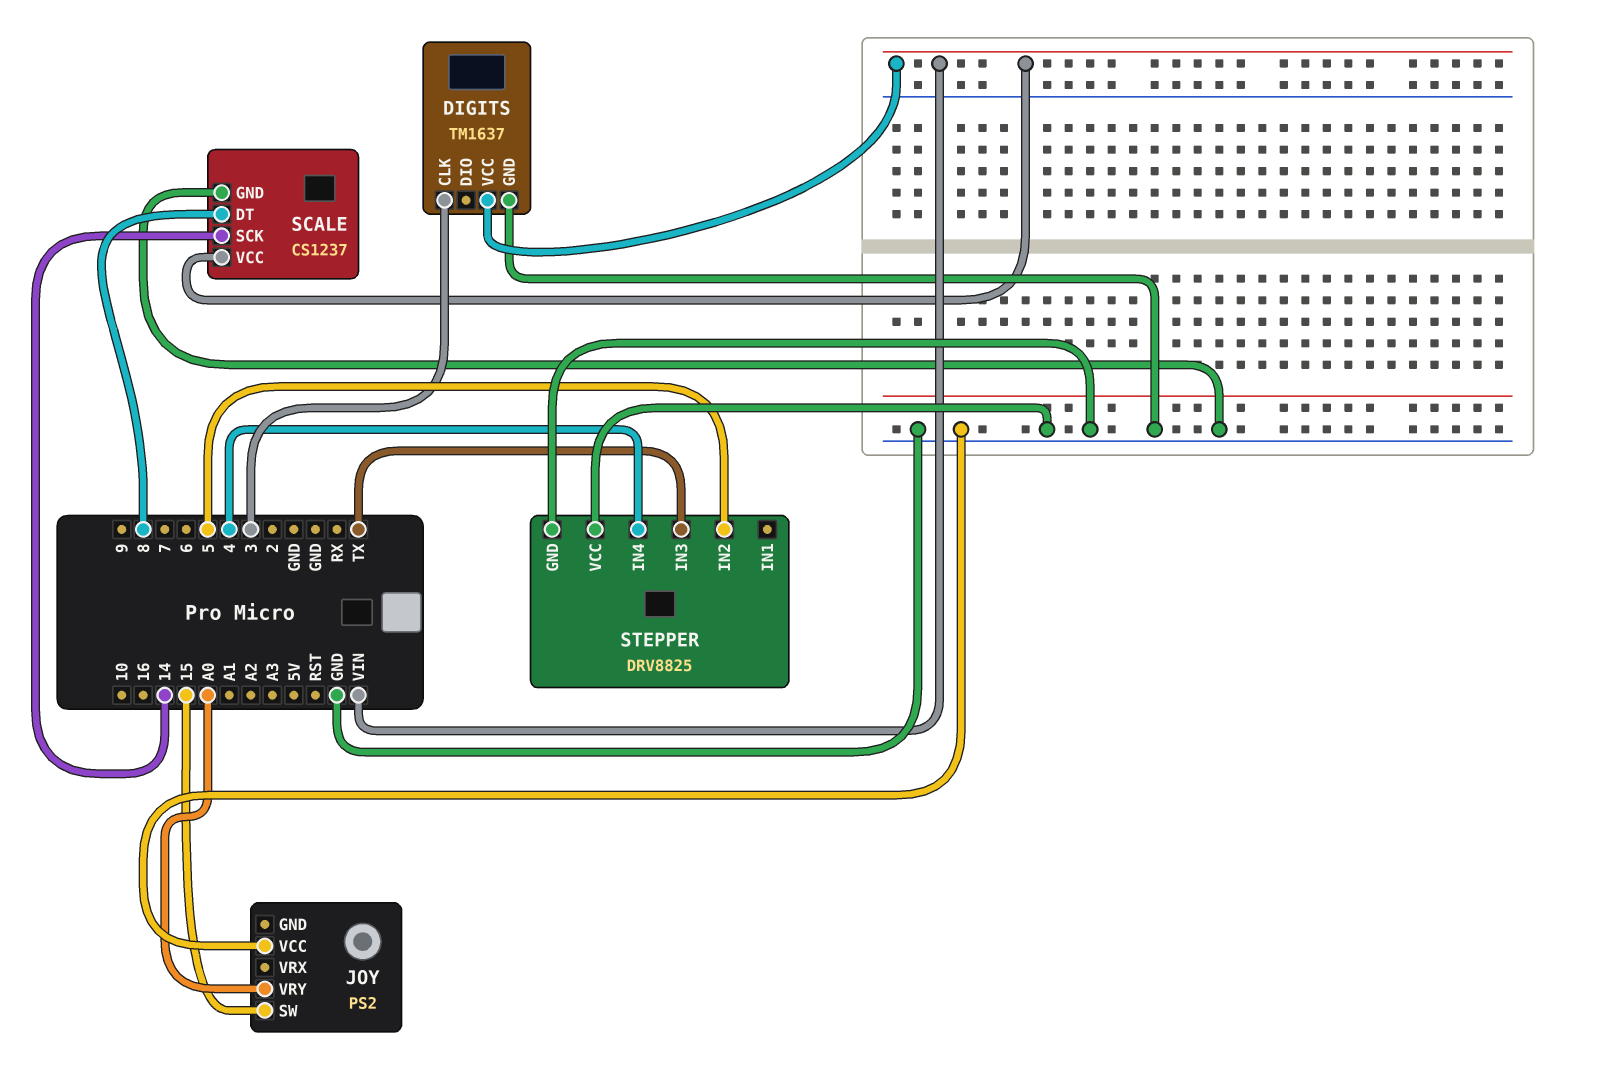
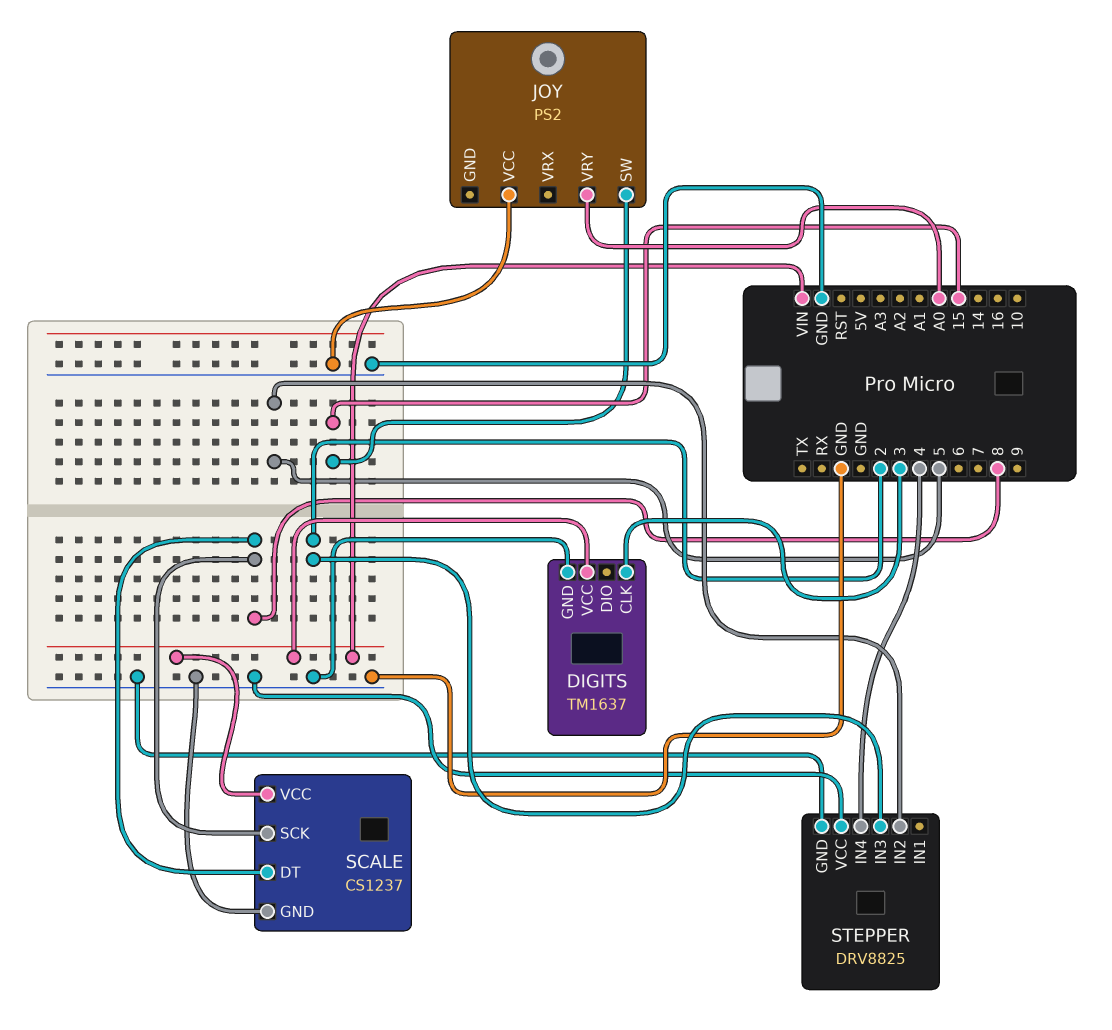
SCALE pin SCK: 14 -> 8
STEPPER pin IN3: TX -> 2

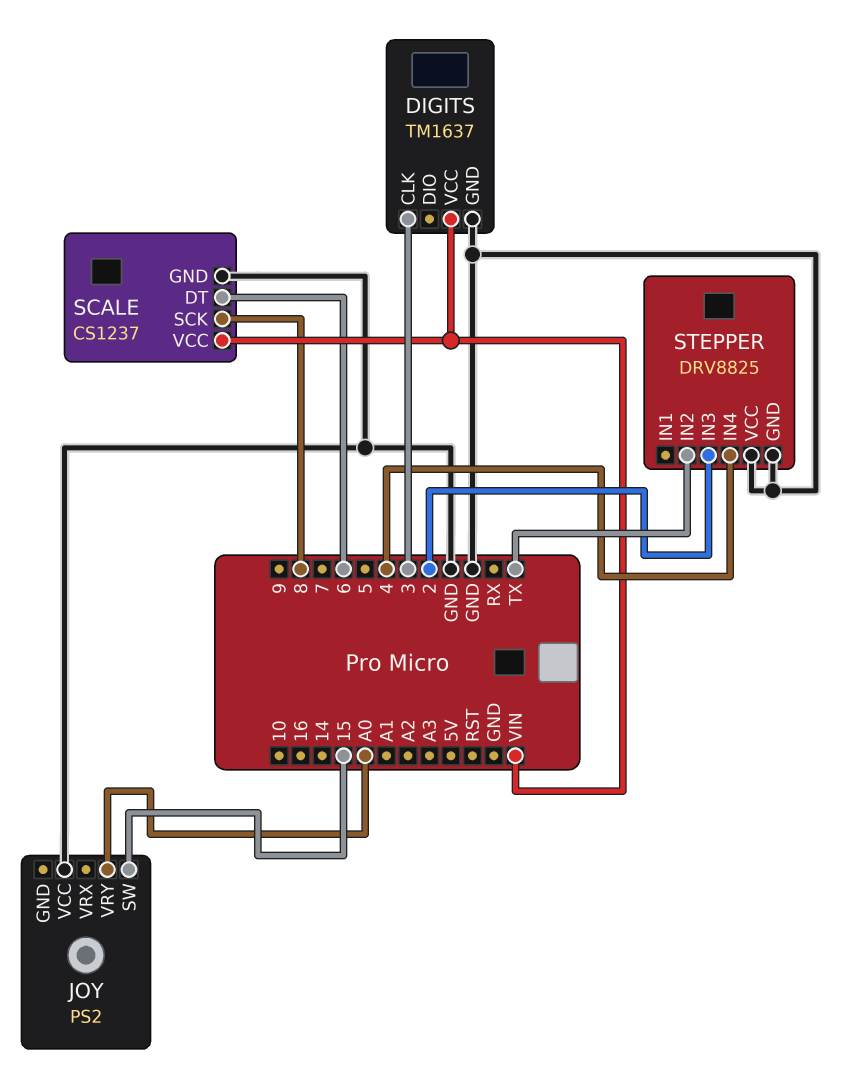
SCALE pin DT: 8 -> 6
STEPPER pin IN2: 5 -> TX

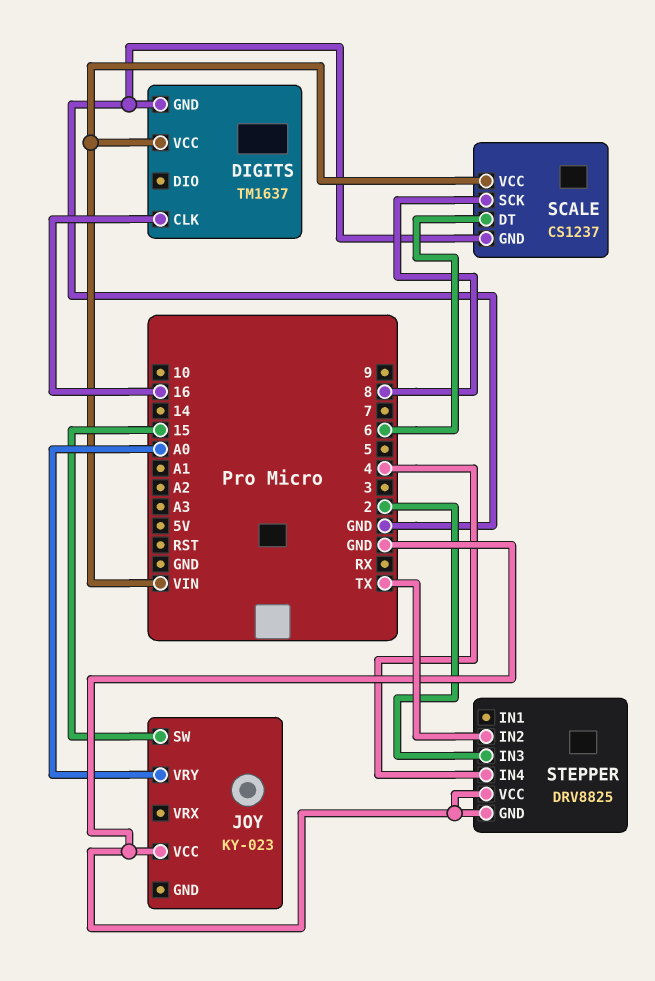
DIGITS pin CLK: 3 -> 16
JOY: PS2 -> KY-023

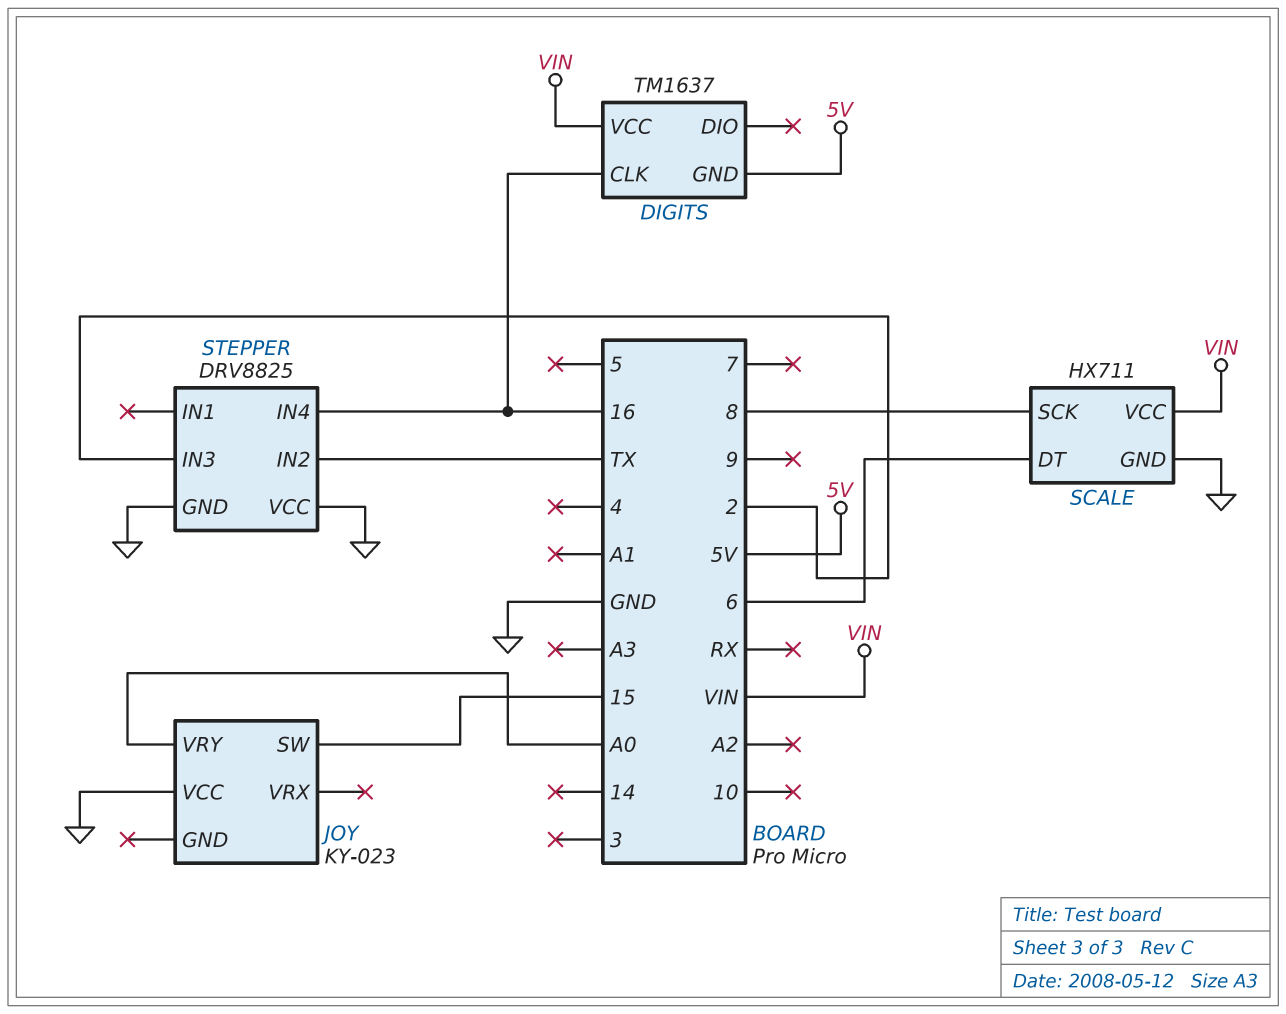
DIGITS pin GND: GND -> 5V
SCALE: CS1237 -> HX711
STEPPER pin IN4: 4 -> 16

